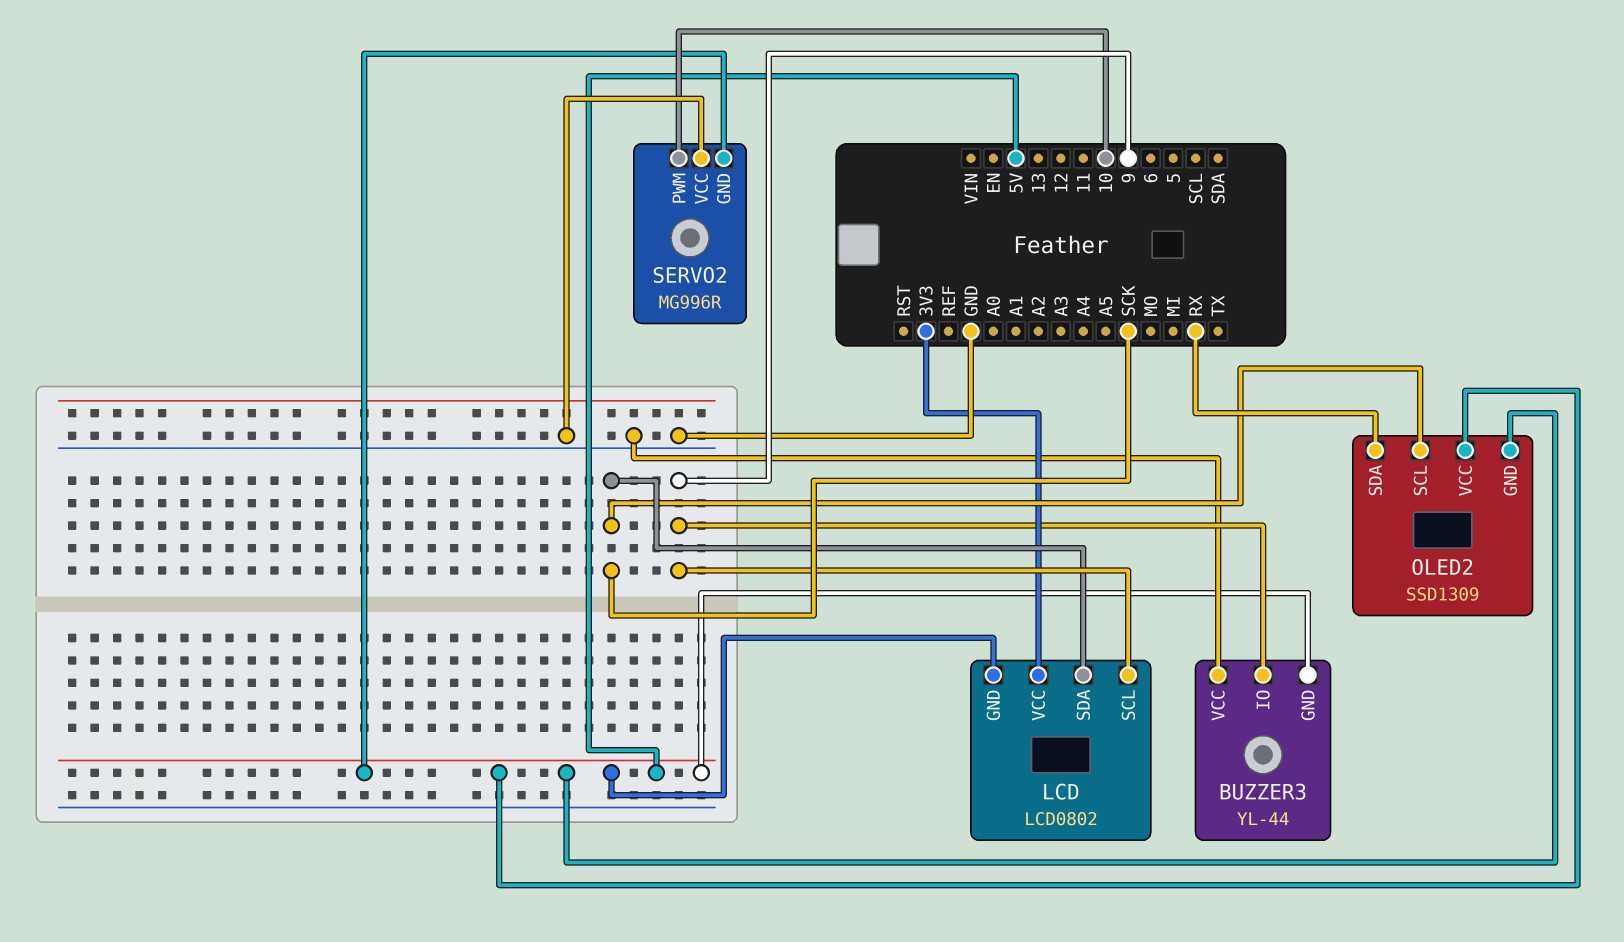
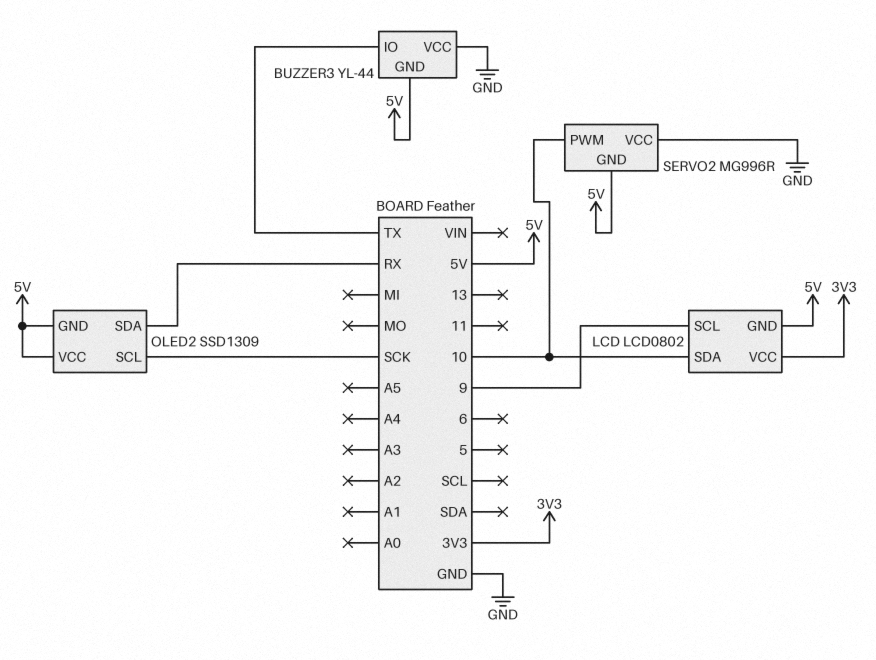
BUZZER3 pin IO: 9 -> TX
LCD pin SDA: SCK -> 10

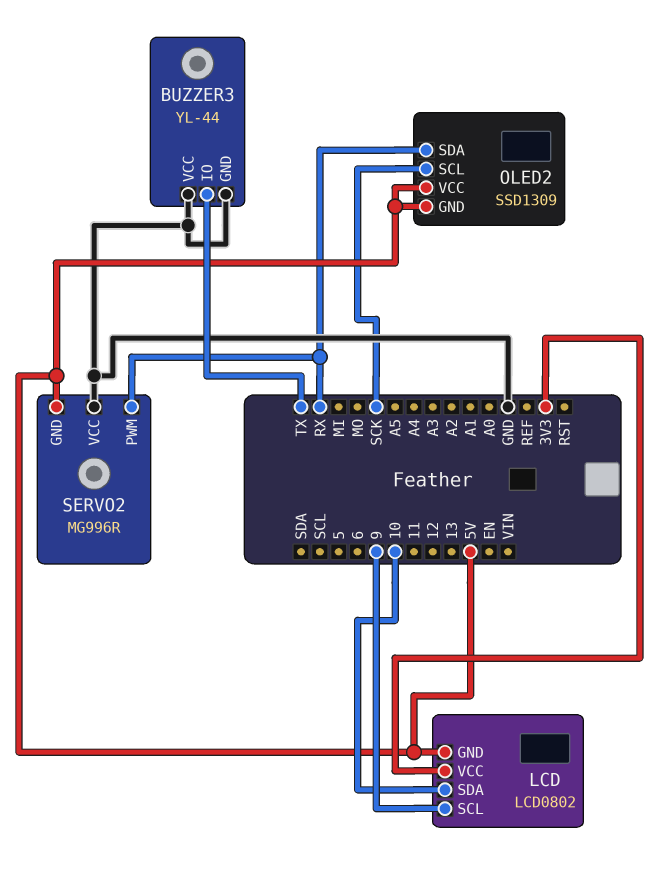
BUZZER3 pin GND: 5V -> GND
SERVO2 pin PWM: 10 -> RX

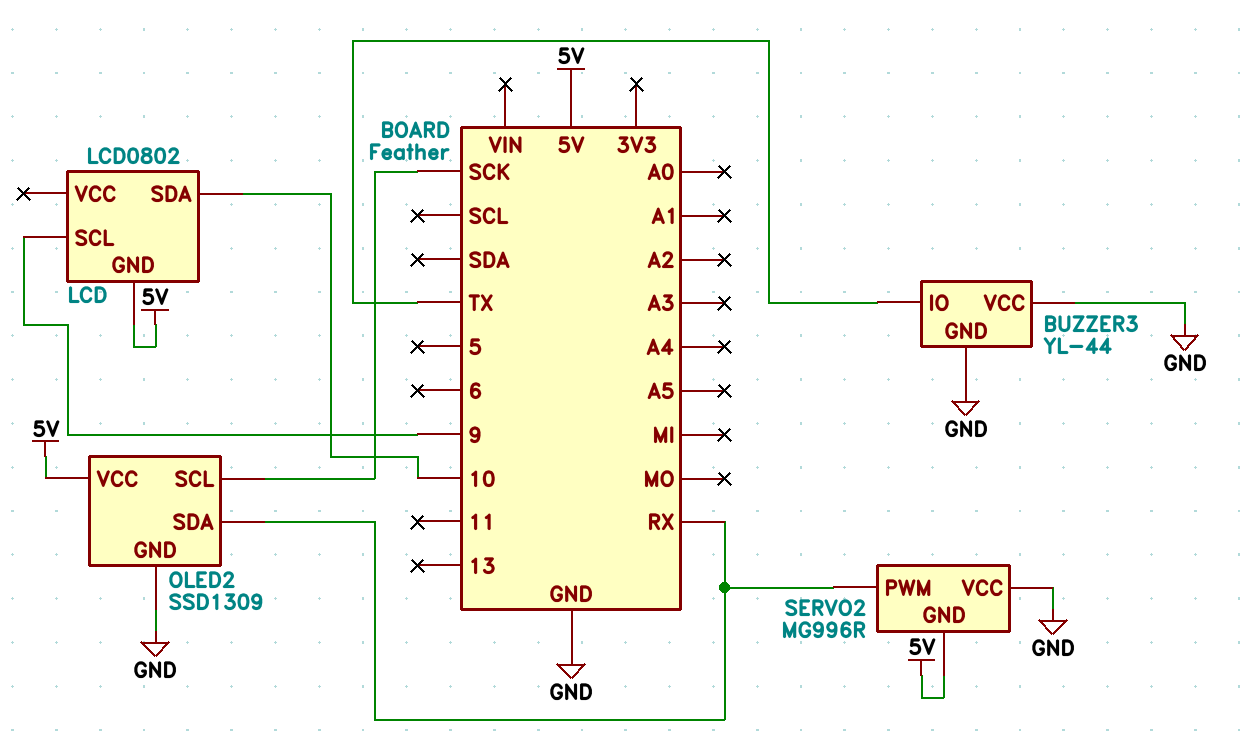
LCD pin VCC: 3V3 -> none
OLED2 pin GND: 5V -> GND

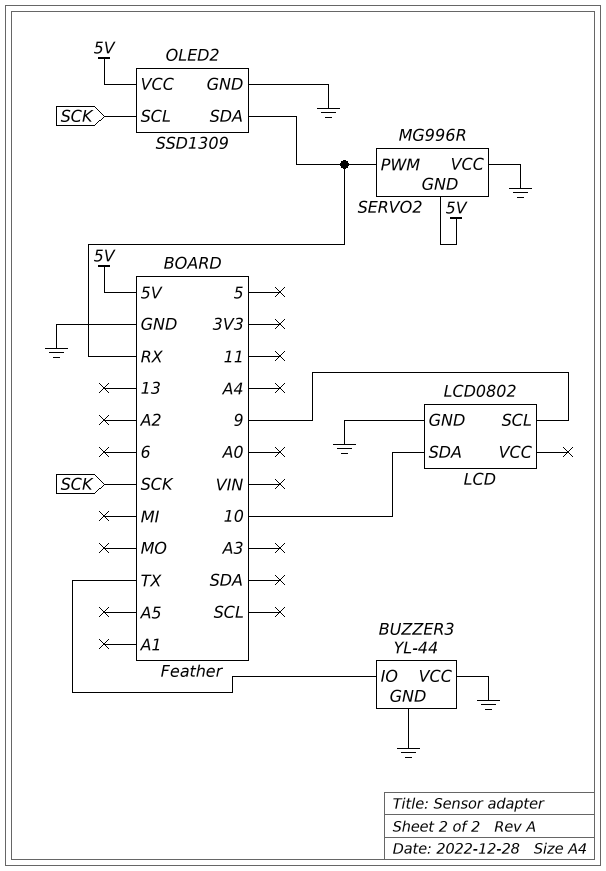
LCD pin GND: 5V -> GND

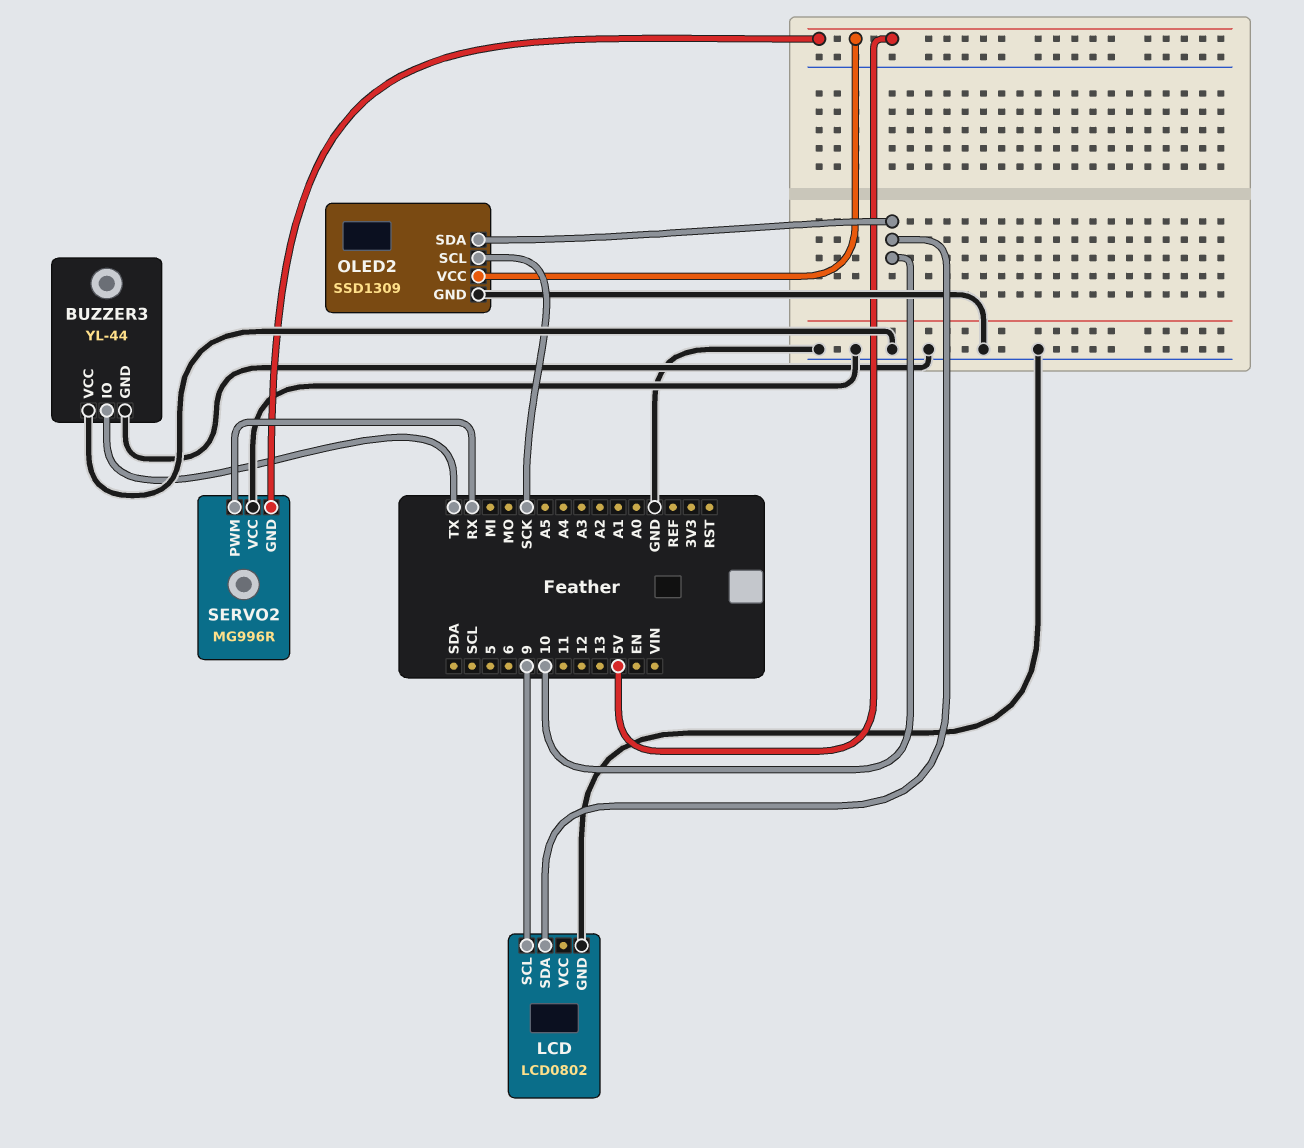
OLED2 pin SDA: RX -> 10

